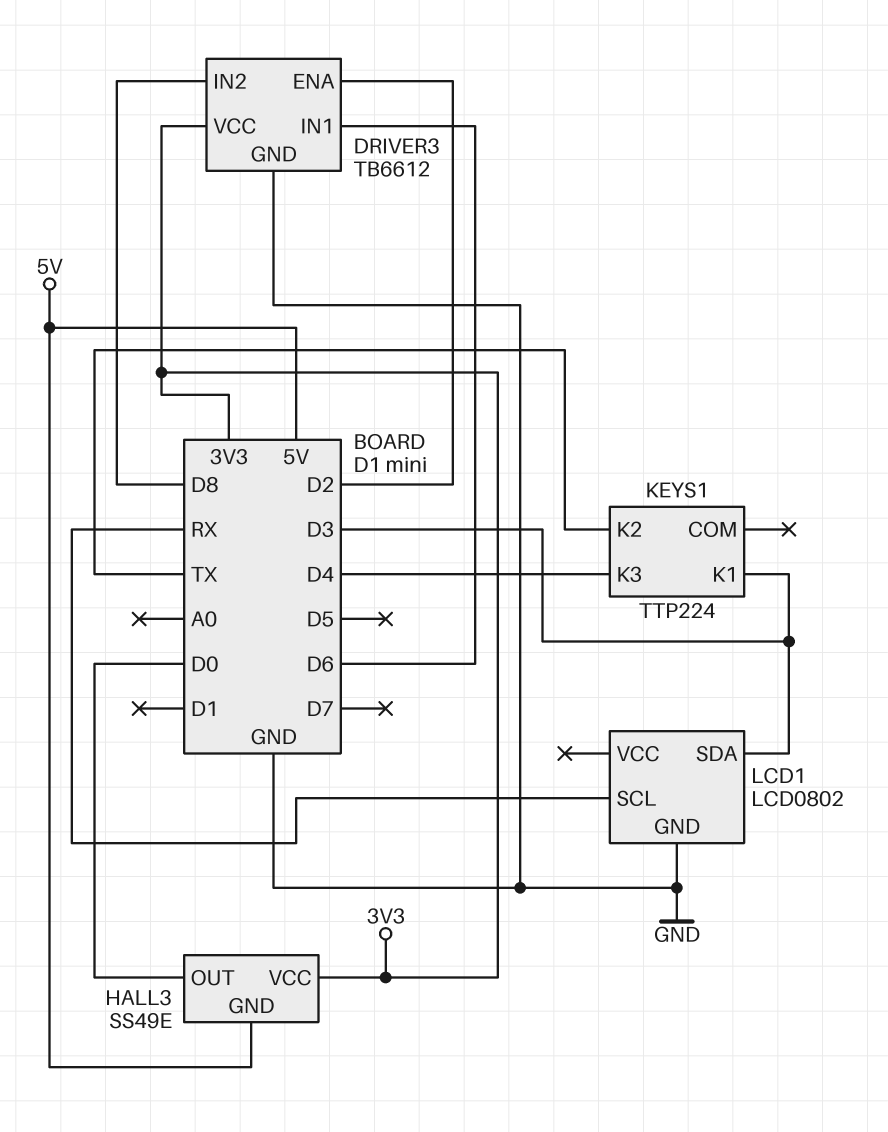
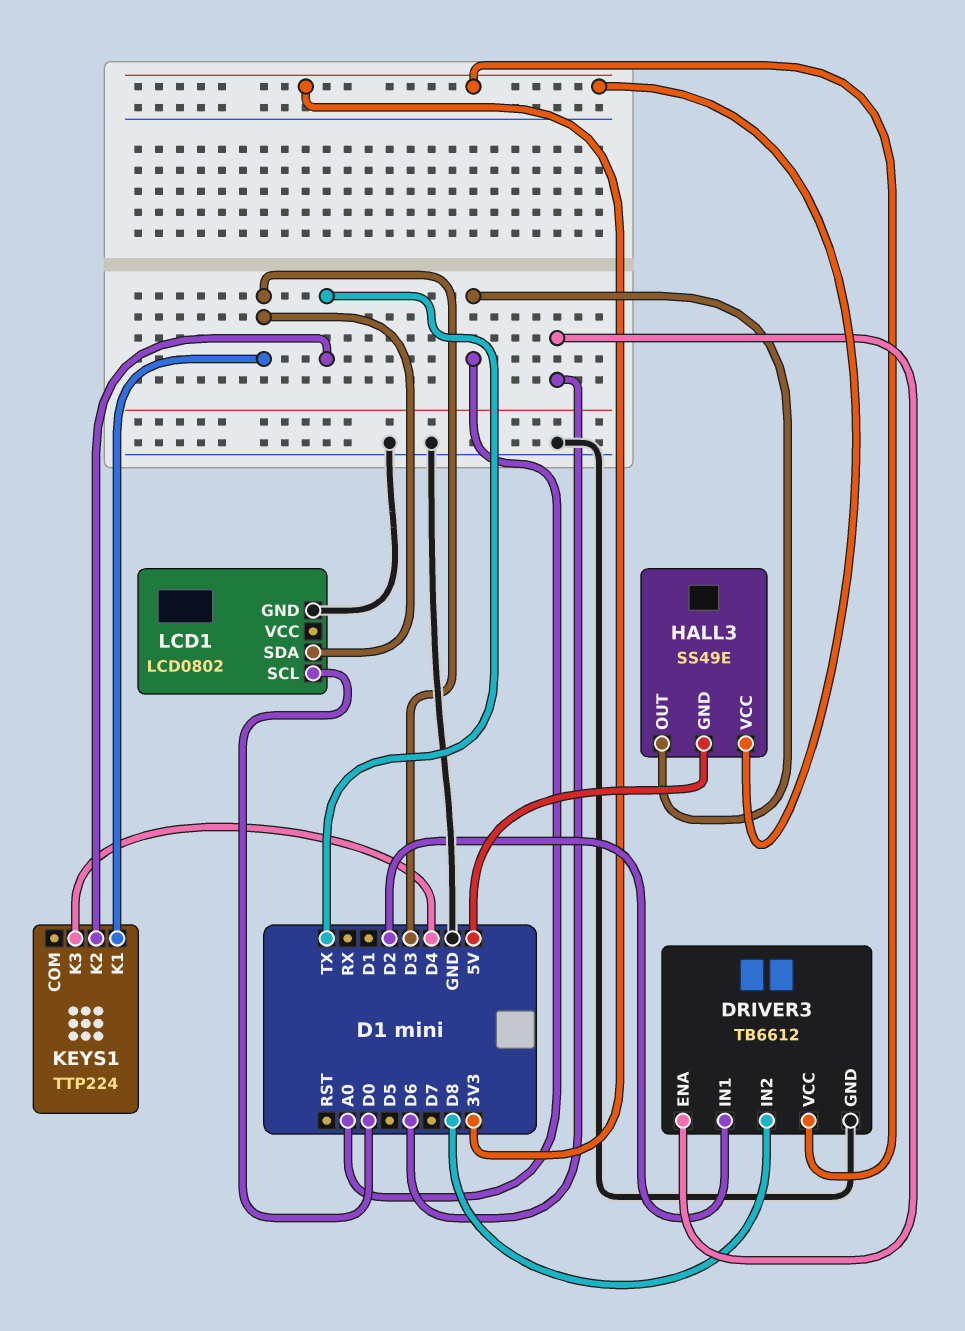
DRIVER3 pin ENA: D2 -> D6
DRIVER3 pin IN1: D6 -> D2
HALL3 pin OUT: D0 -> A0
LCD1 pin SCL: RX -> D0

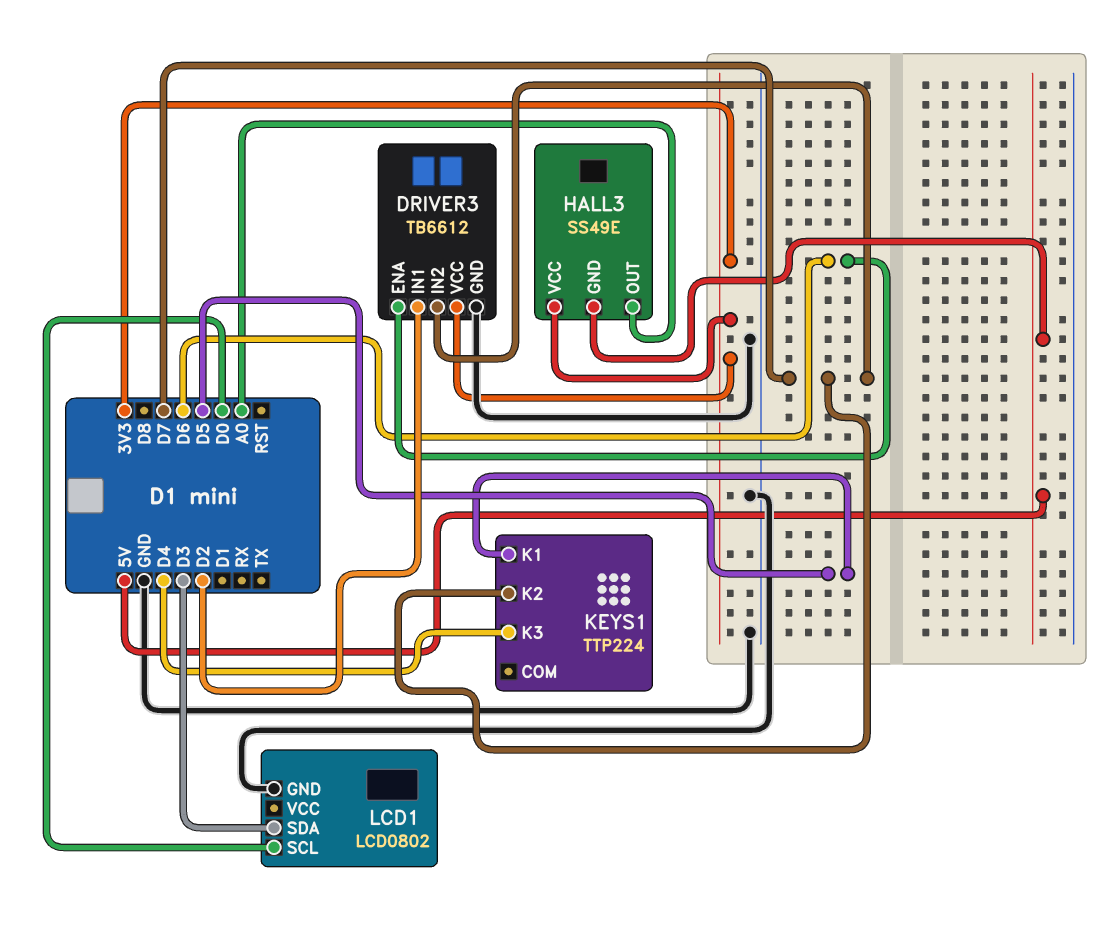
DRIVER3 pin IN2: D8 -> D7
KEYS1 pin K1: D3 -> D5
KEYS1 pin K2: TX -> D7

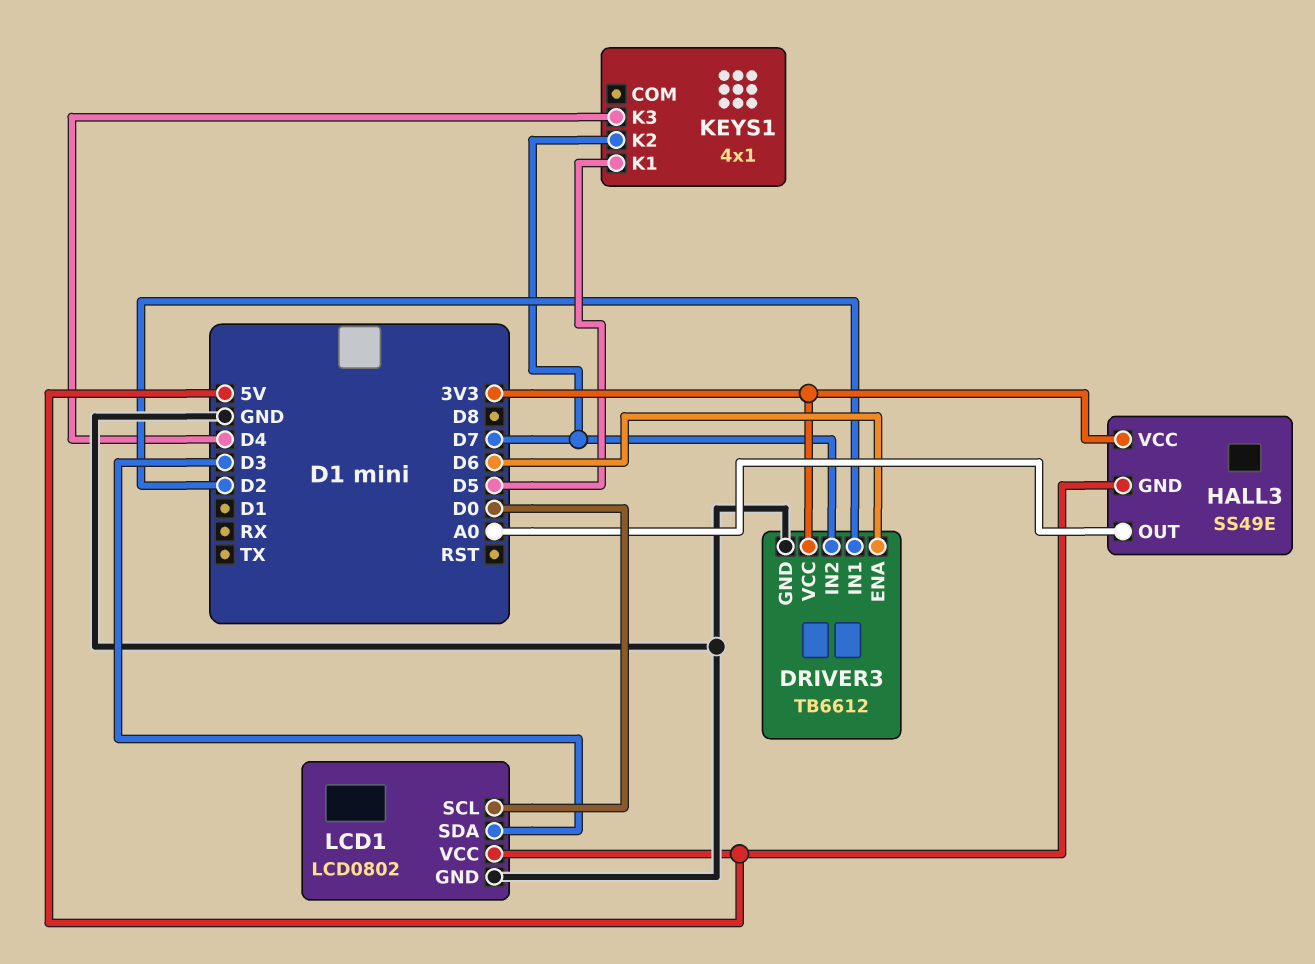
KEYS1: TTP224 -> 4x1
LCD1 pin VCC: none -> 5V

